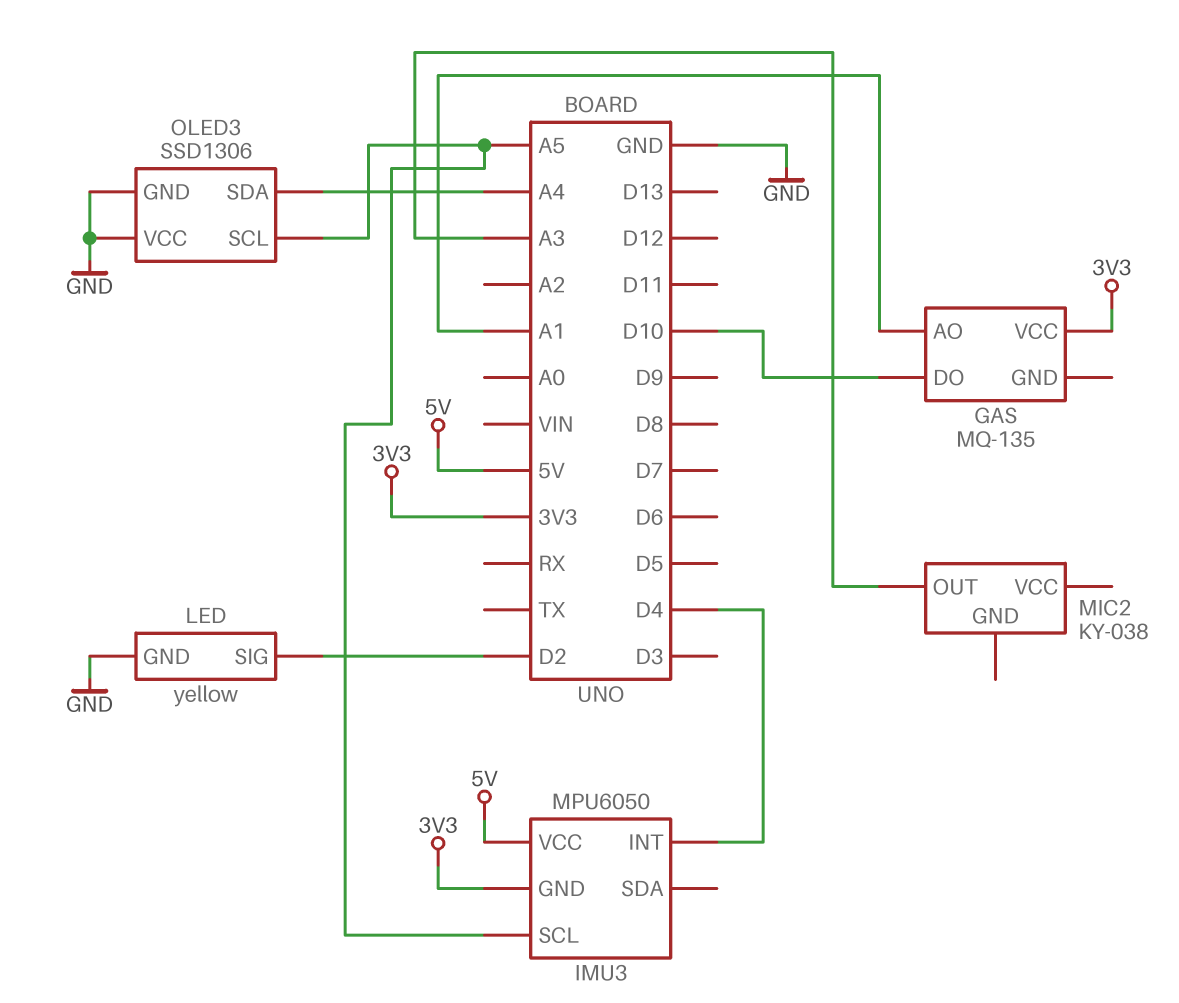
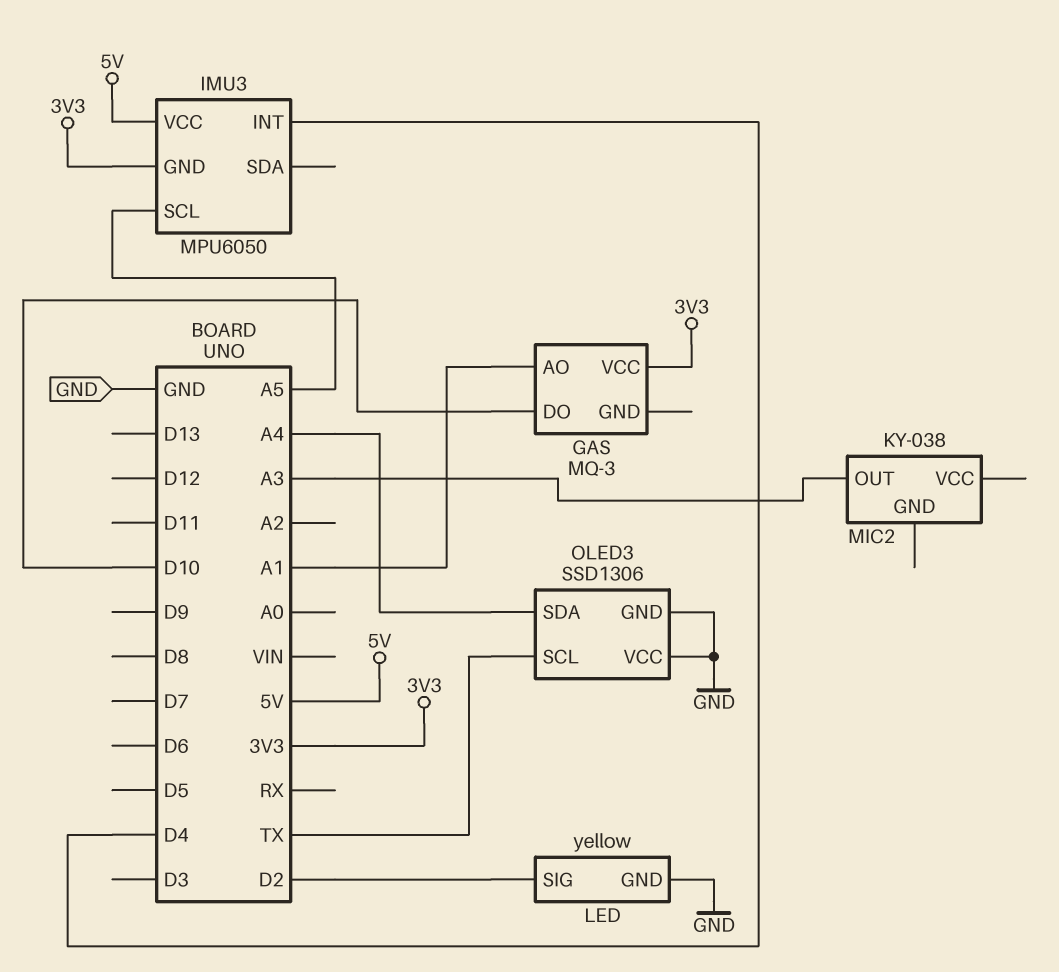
GAS: MQ-135 -> MQ-3
OLED3 pin SCL: A5 -> TX

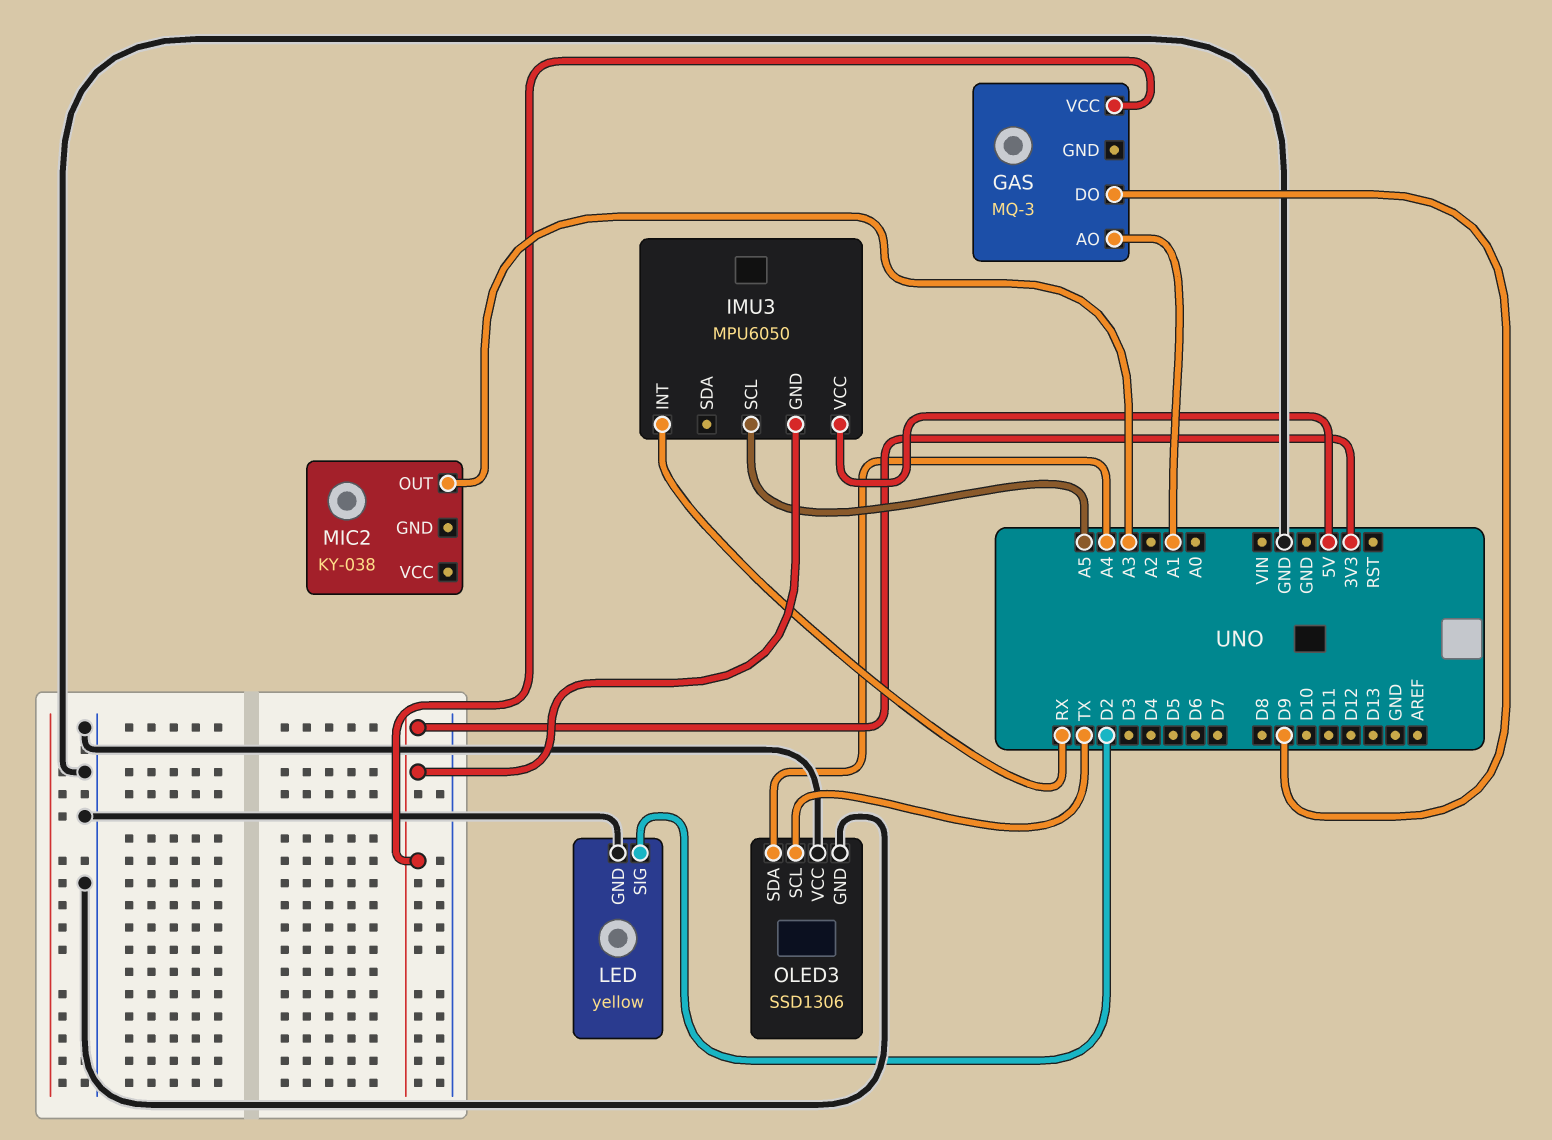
GAS pin DO: D10 -> D9
IMU3 pin INT: D4 -> RX

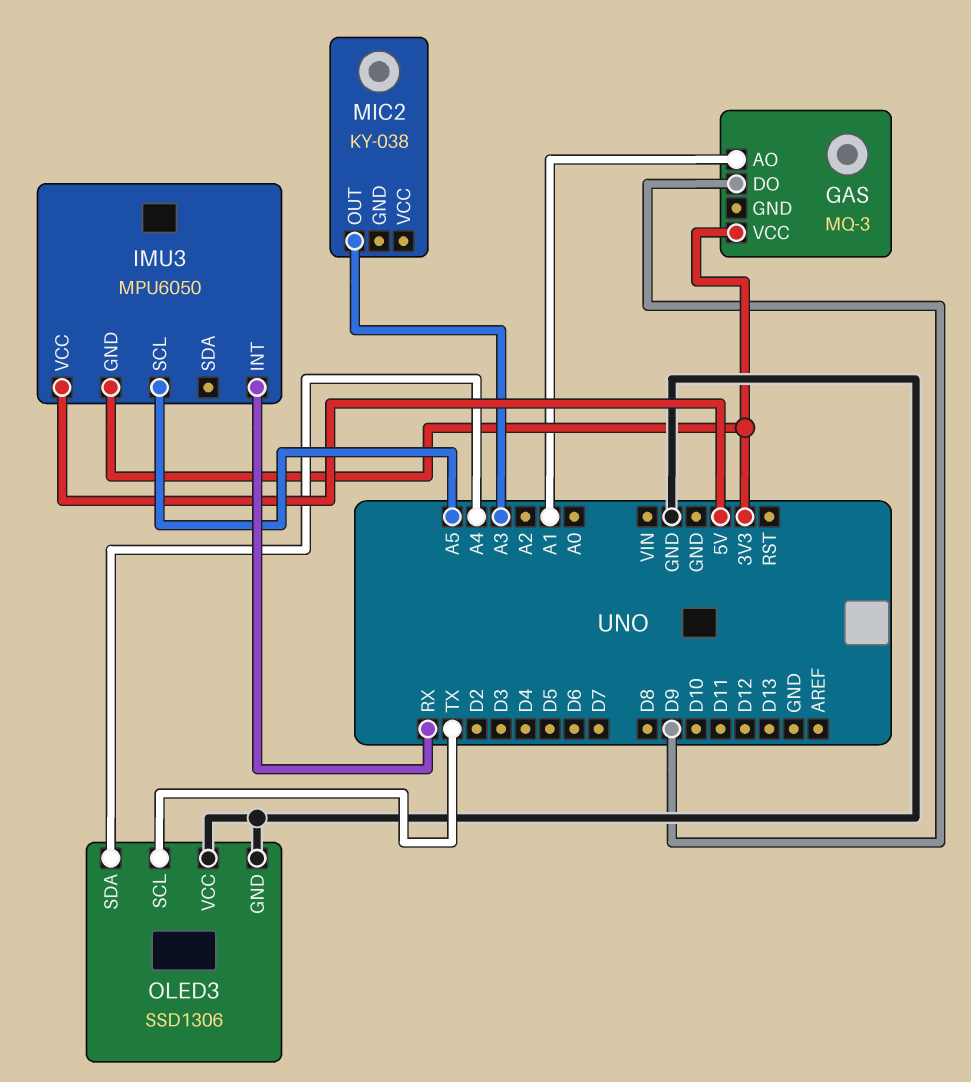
LED: yellow -> none
LED pin GND: GND -> none
LED pin SIG: D2 -> none

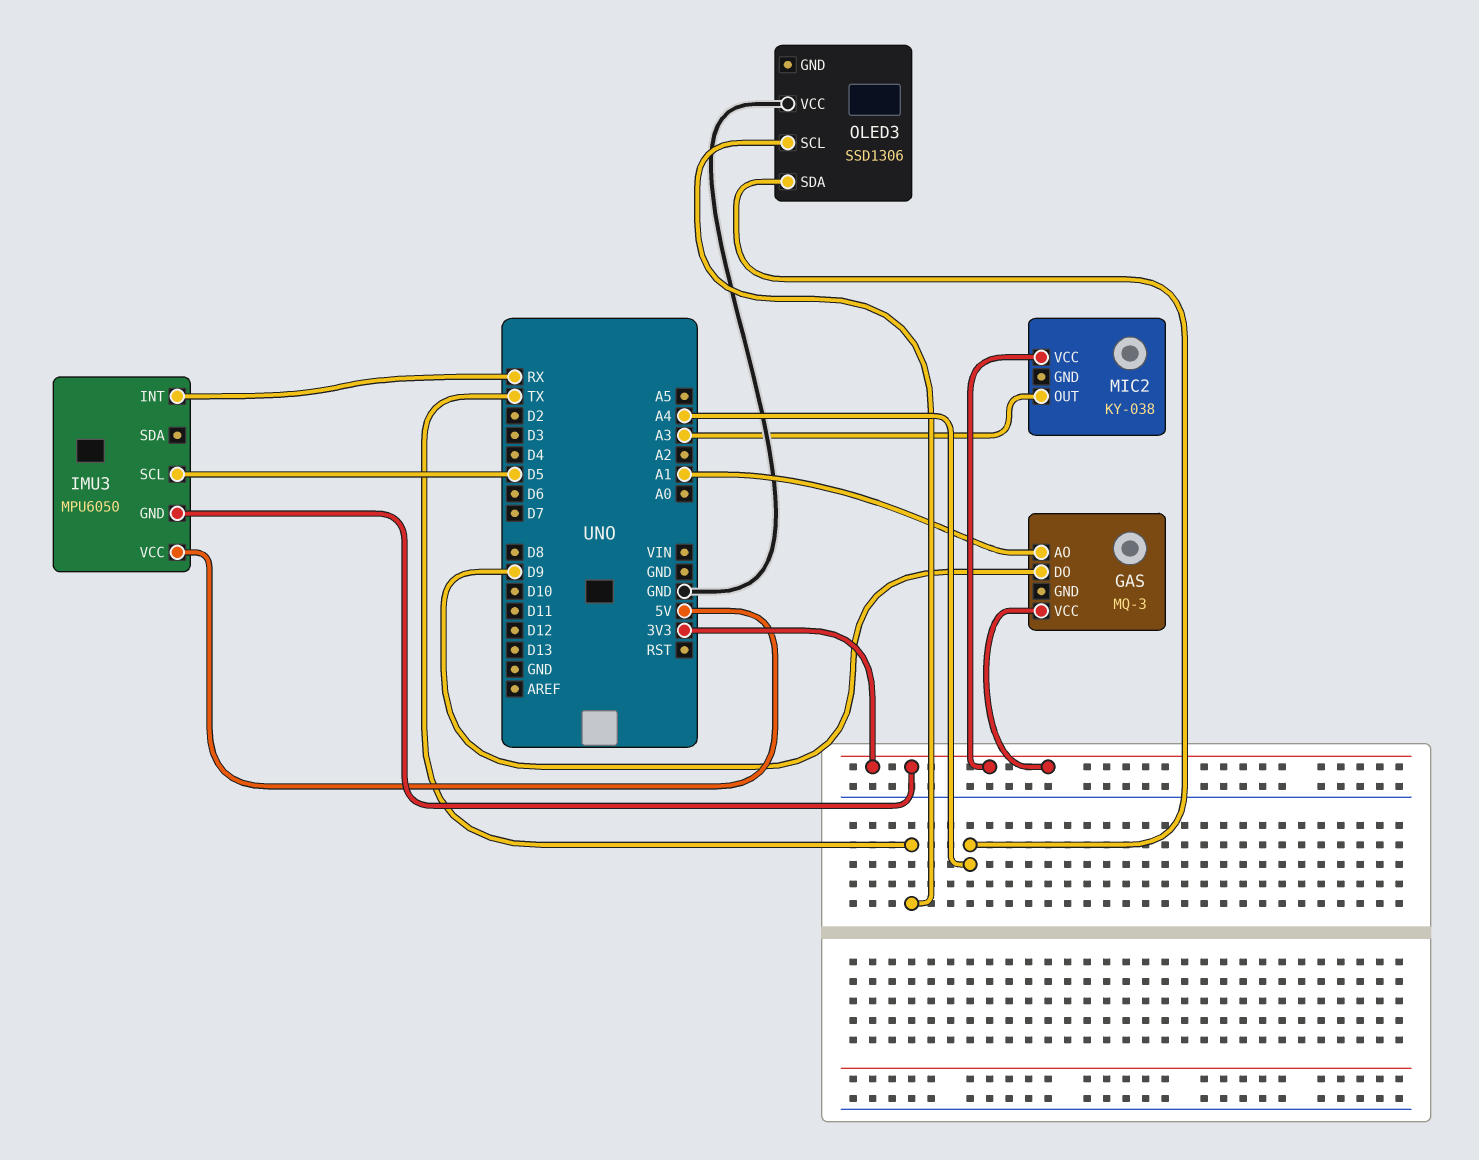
IMU3 pin SCL: A5 -> D5
MIC2 pin VCC: none -> 3V3
OLED3 pin GND: GND -> none

